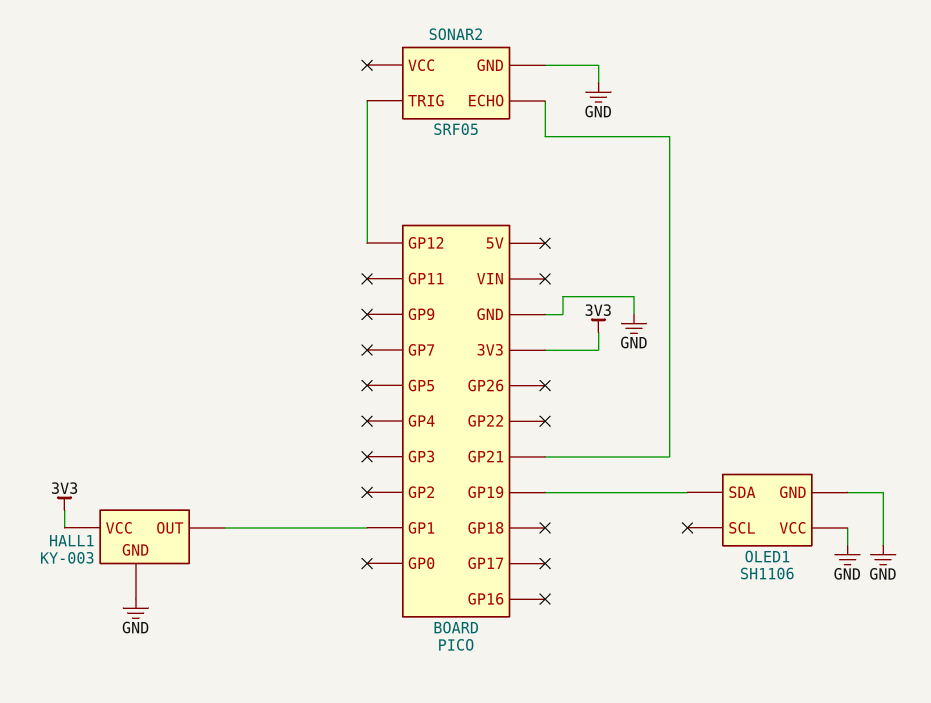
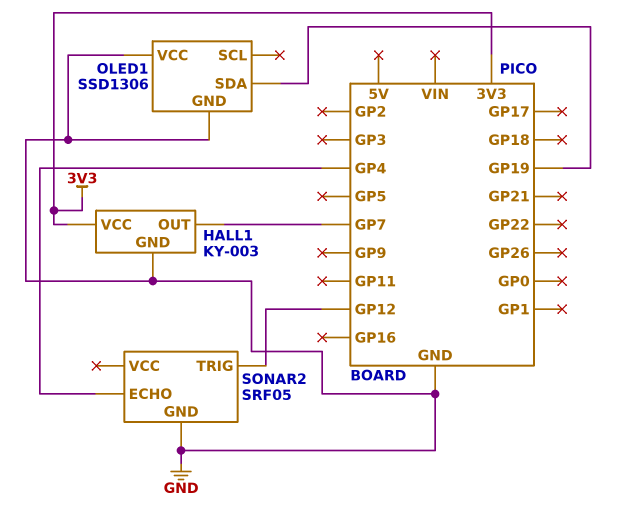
HALL1 pin OUT: GP1 -> GP7
OLED1: SH1106 -> SSD1306
SONAR2 pin ECHO: GP21 -> GP4

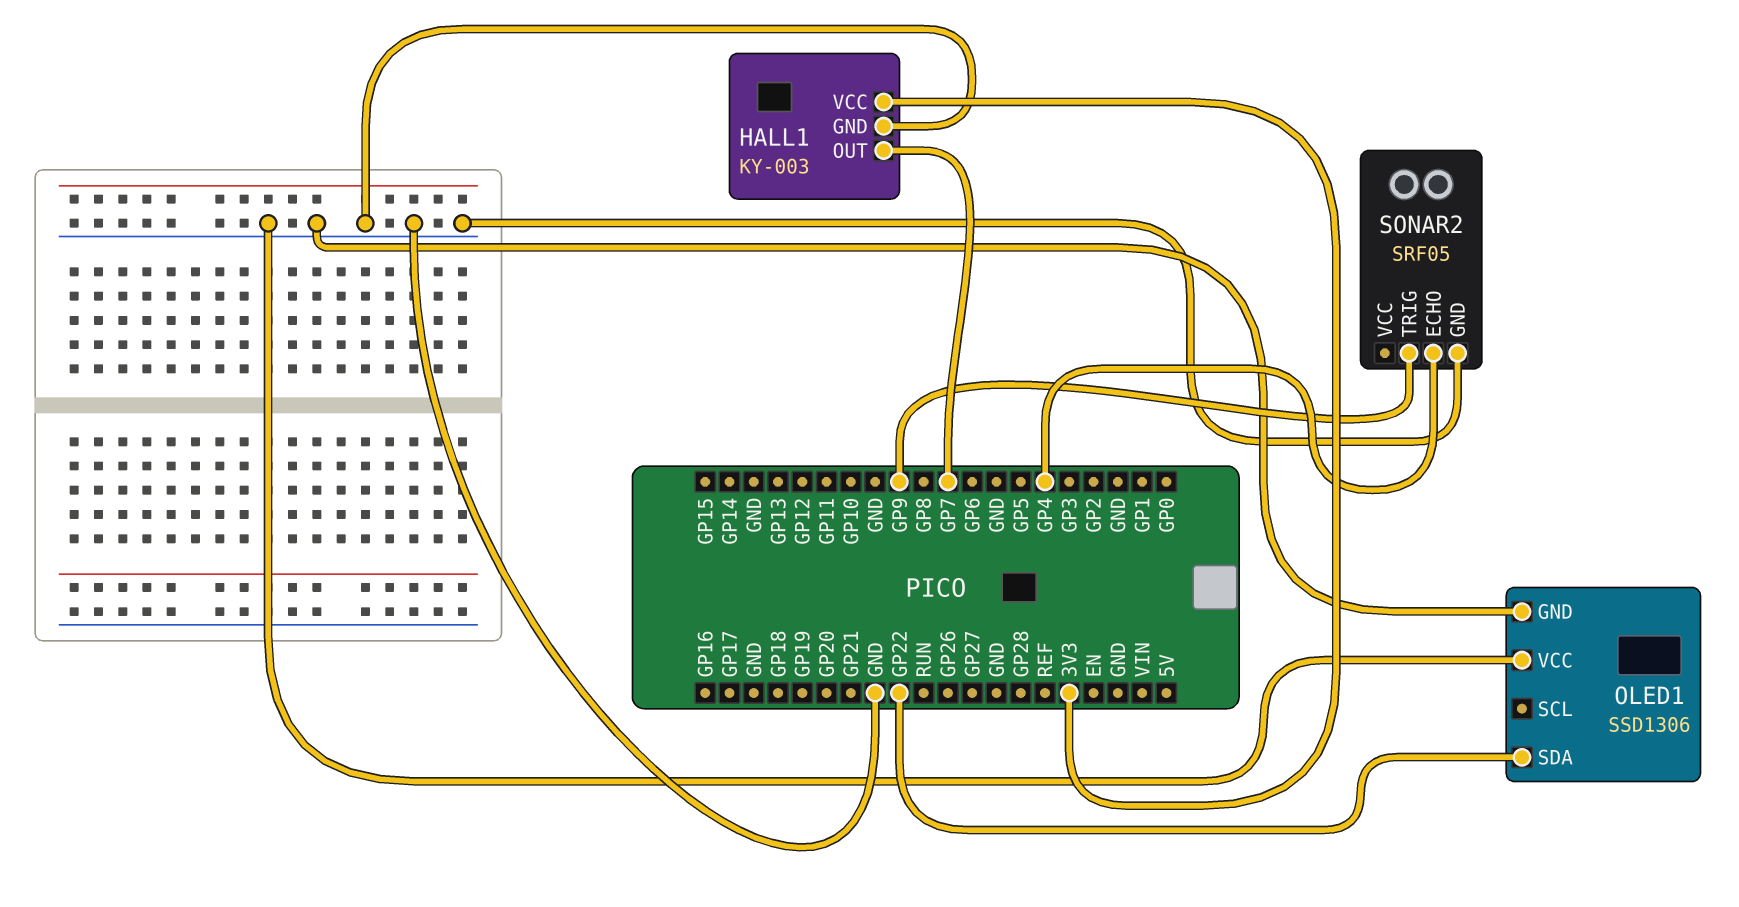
OLED1 pin SDA: GP19 -> GP22
SONAR2 pin TRIG: GP12 -> GP9

